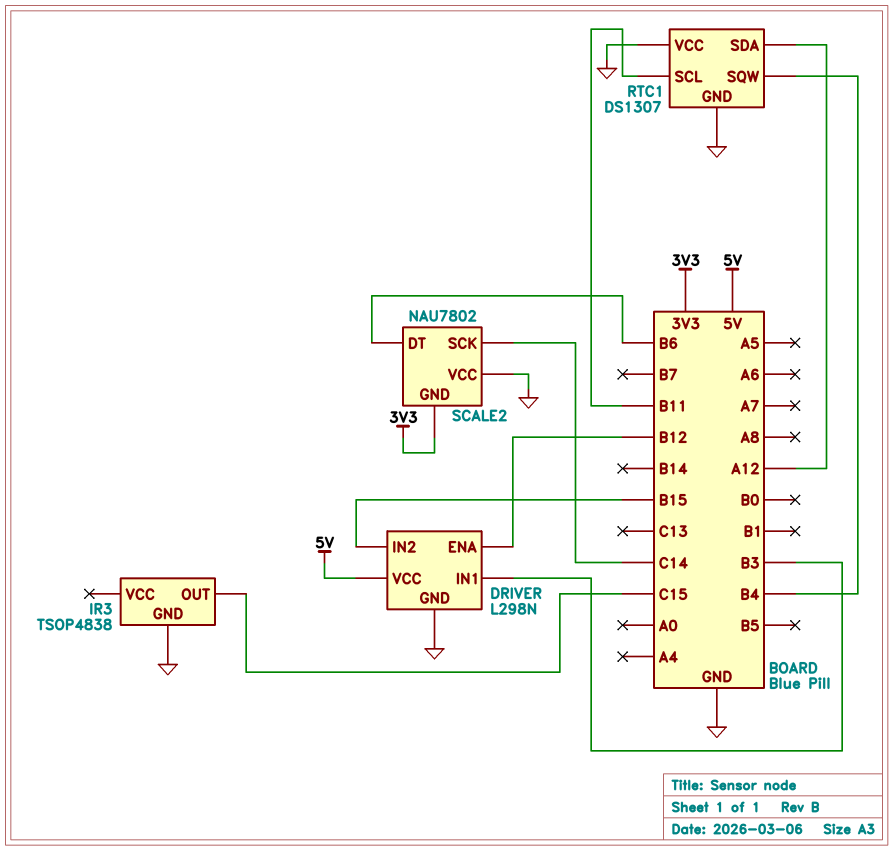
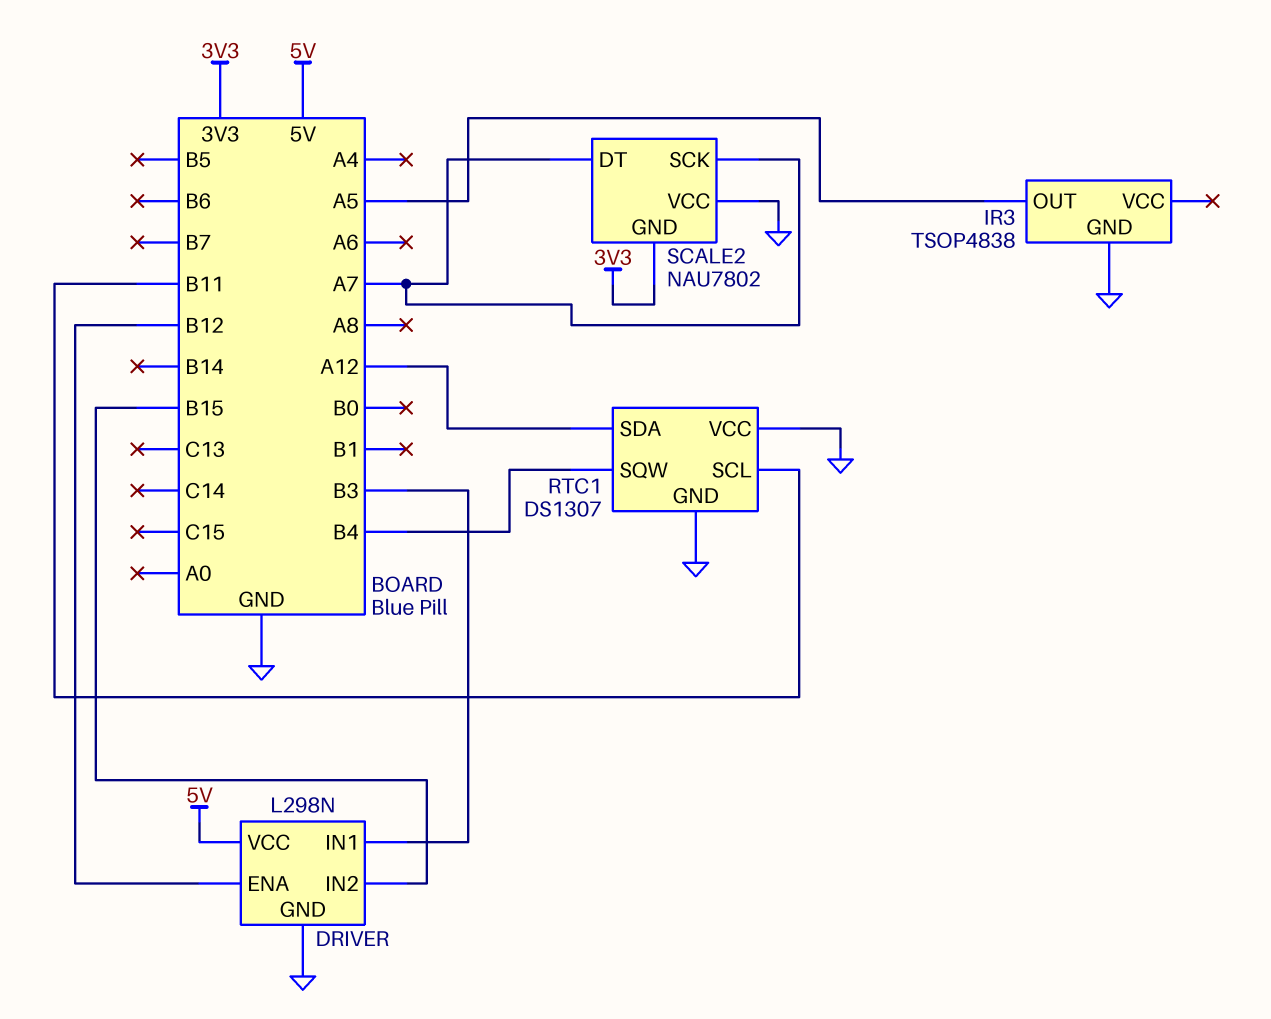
IR3 pin OUT: C15 -> A5
SCALE2 pin DT: B6 -> A7
SCALE2 pin SCK: C14 -> A7

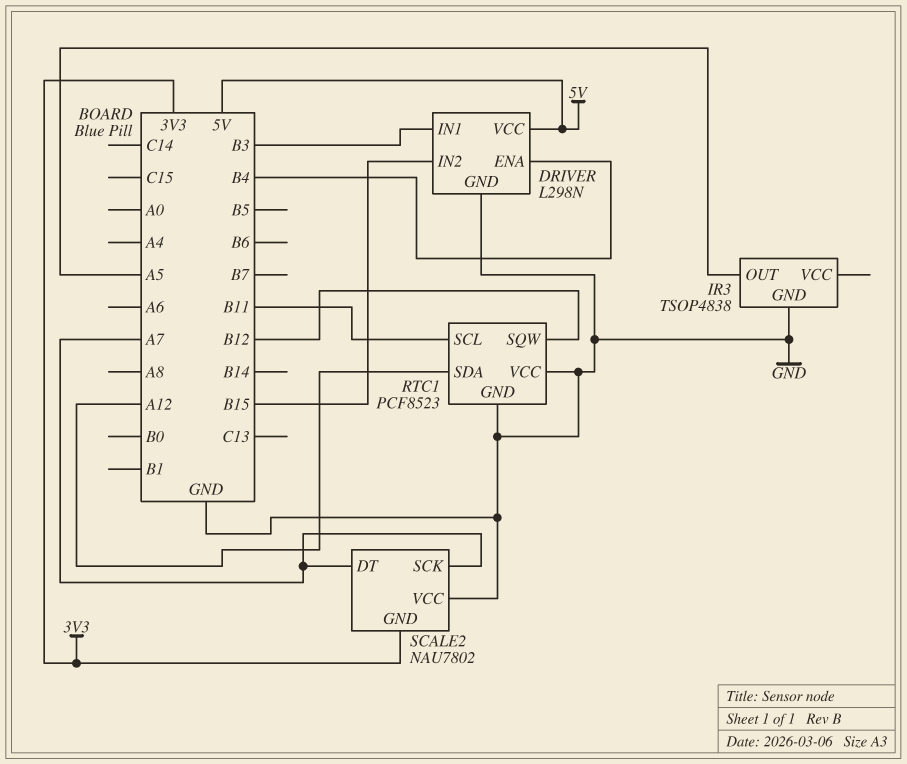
DRIVER pin ENA: B12 -> B4
RTC1: DS1307 -> PCF8523
RTC1 pin SQW: B4 -> B12

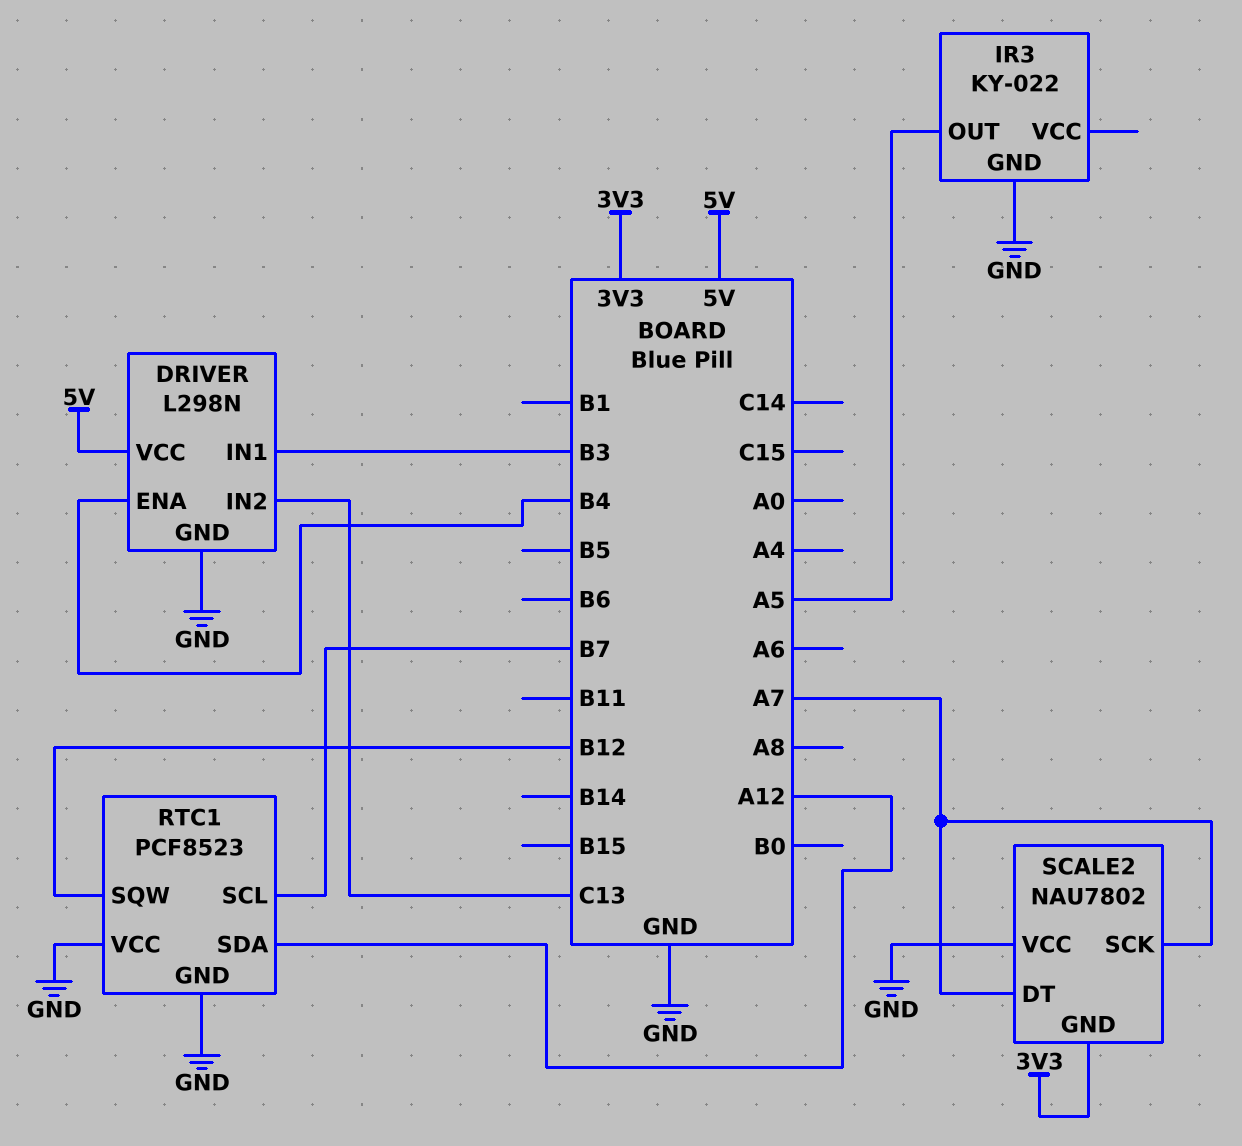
DRIVER pin IN2: B15 -> C13
IR3: TSOP4838 -> KY-022
RTC1 pin SCL: B11 -> B7

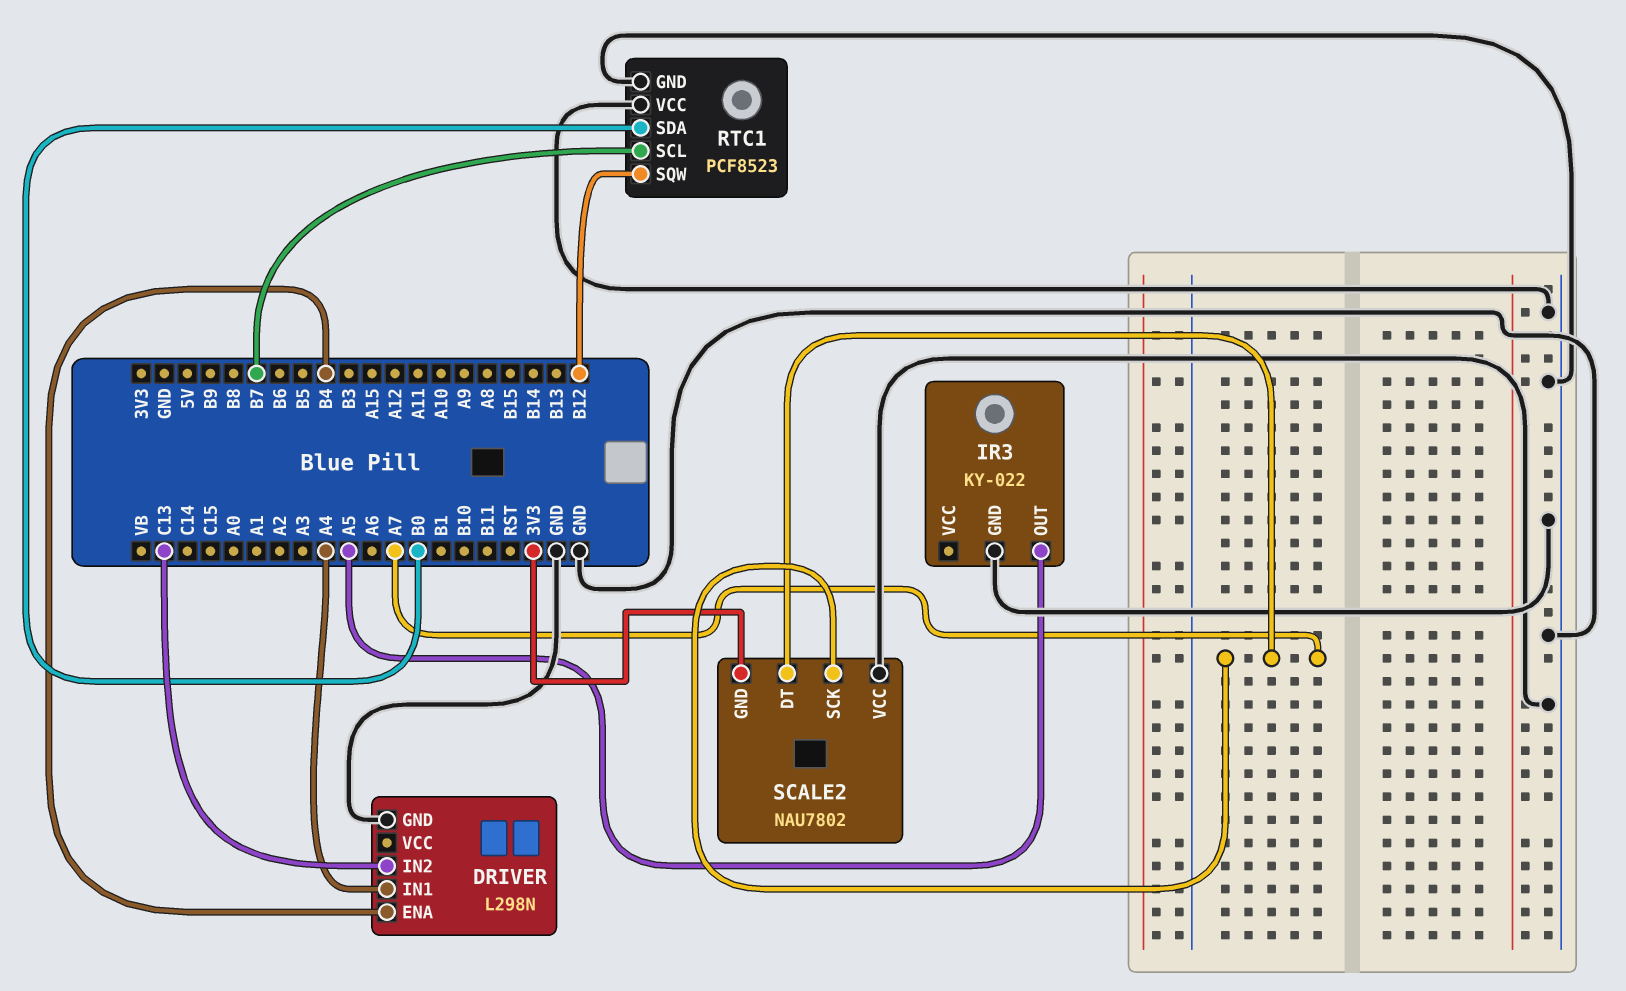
DRIVER pin IN1: B3 -> A4
DRIVER pin VCC: 5V -> none
RTC1 pin SDA: A12 -> B0

